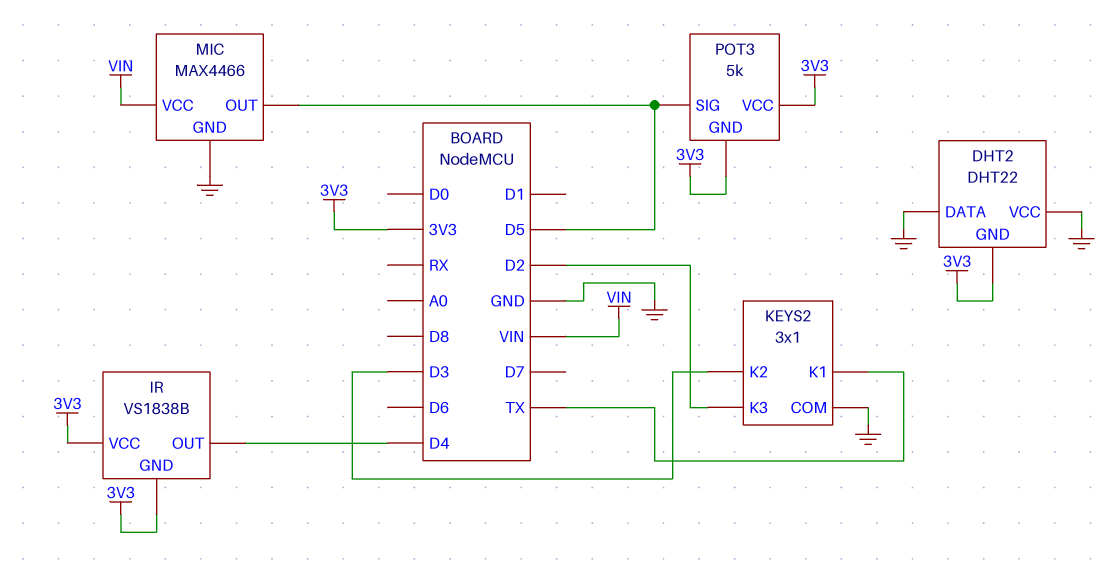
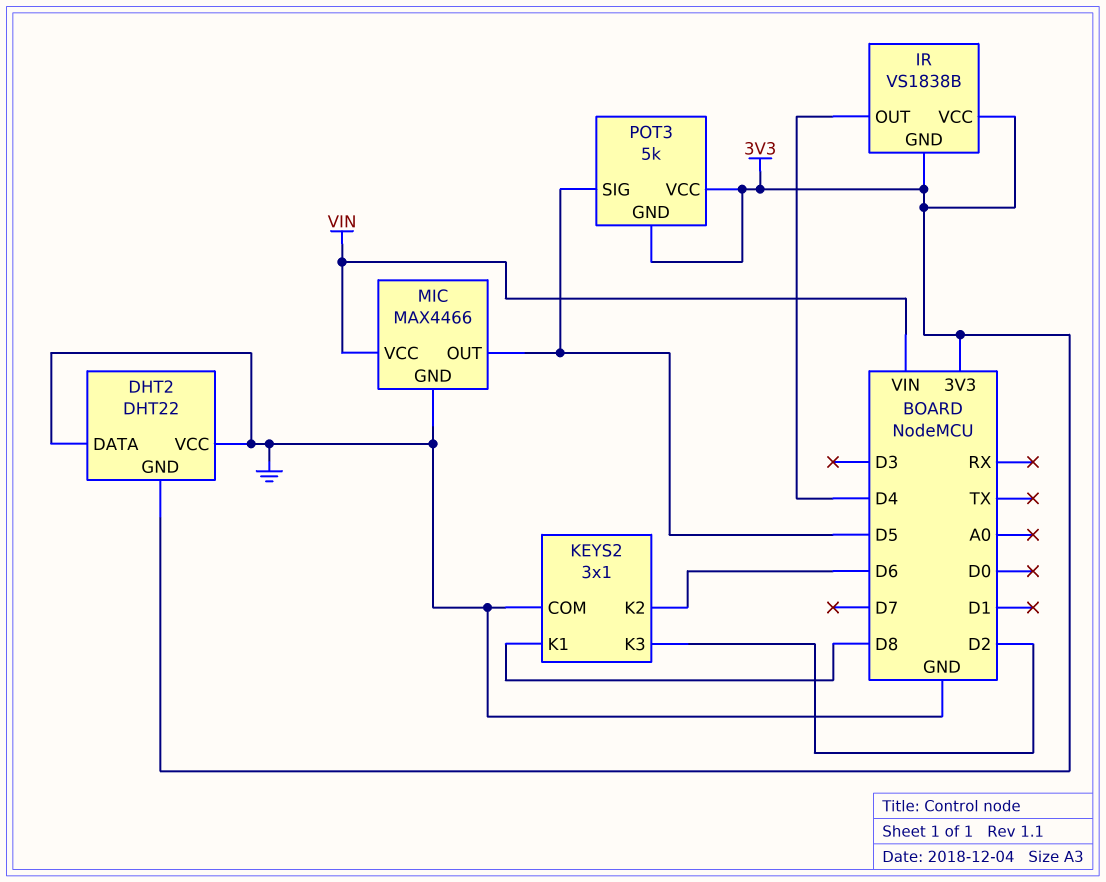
KEYS2 pin K1: TX -> D8
KEYS2 pin K2: D3 -> D6

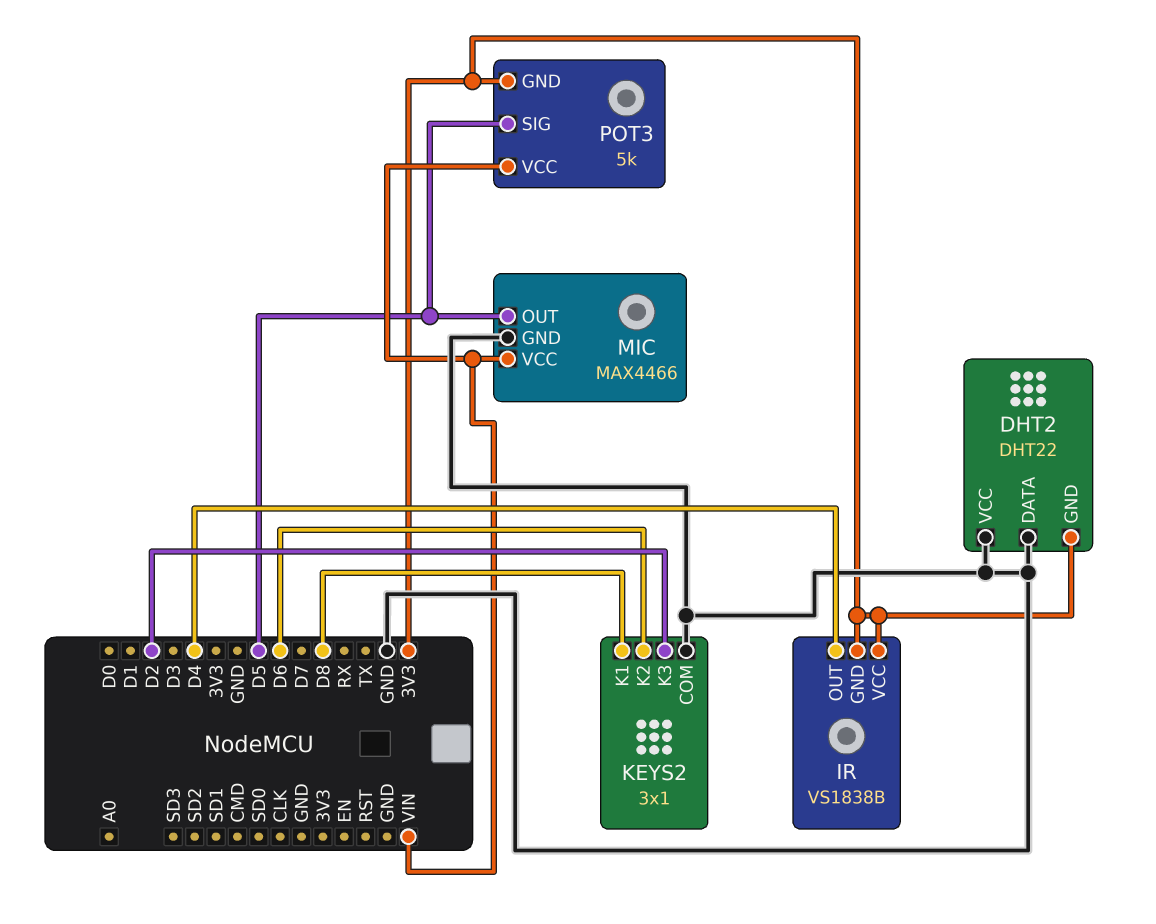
POT3 pin VCC: 3V3 -> VIN

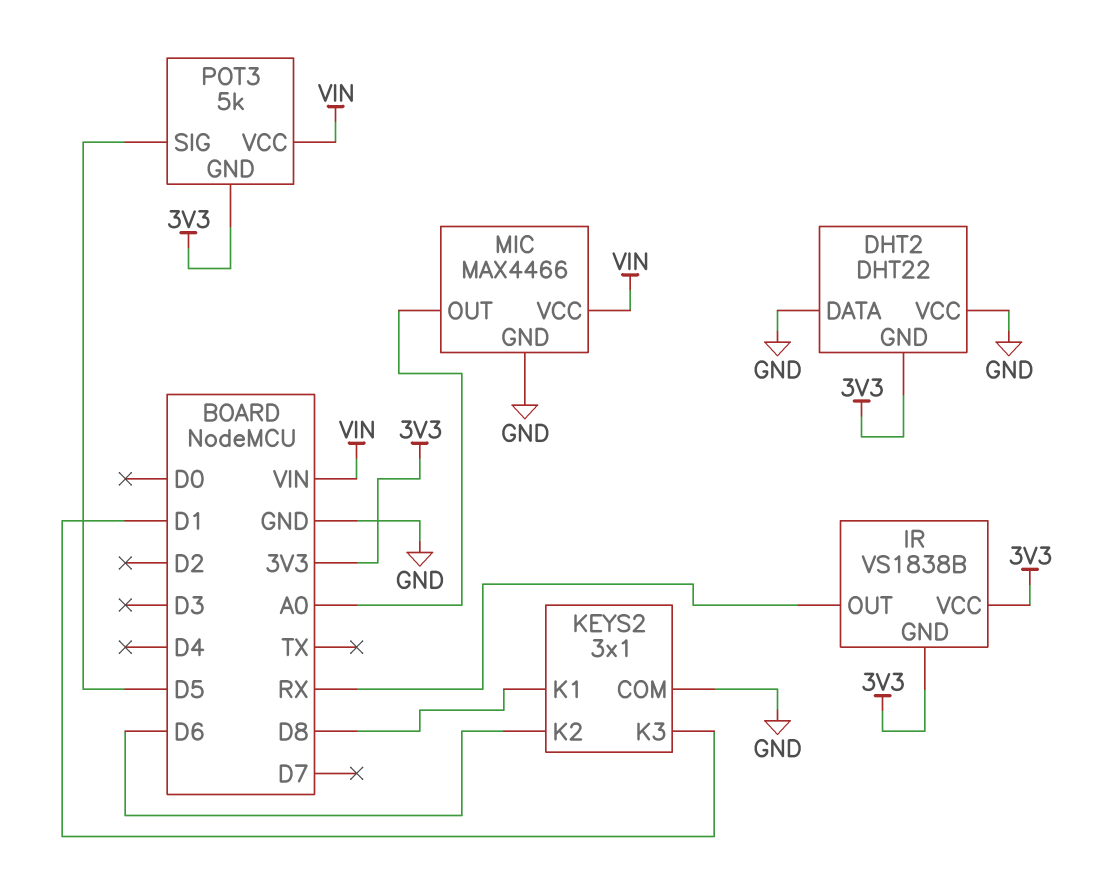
IR pin OUT: D4 -> RX
KEYS2 pin K3: D2 -> D1
MIC pin OUT: D5 -> A0

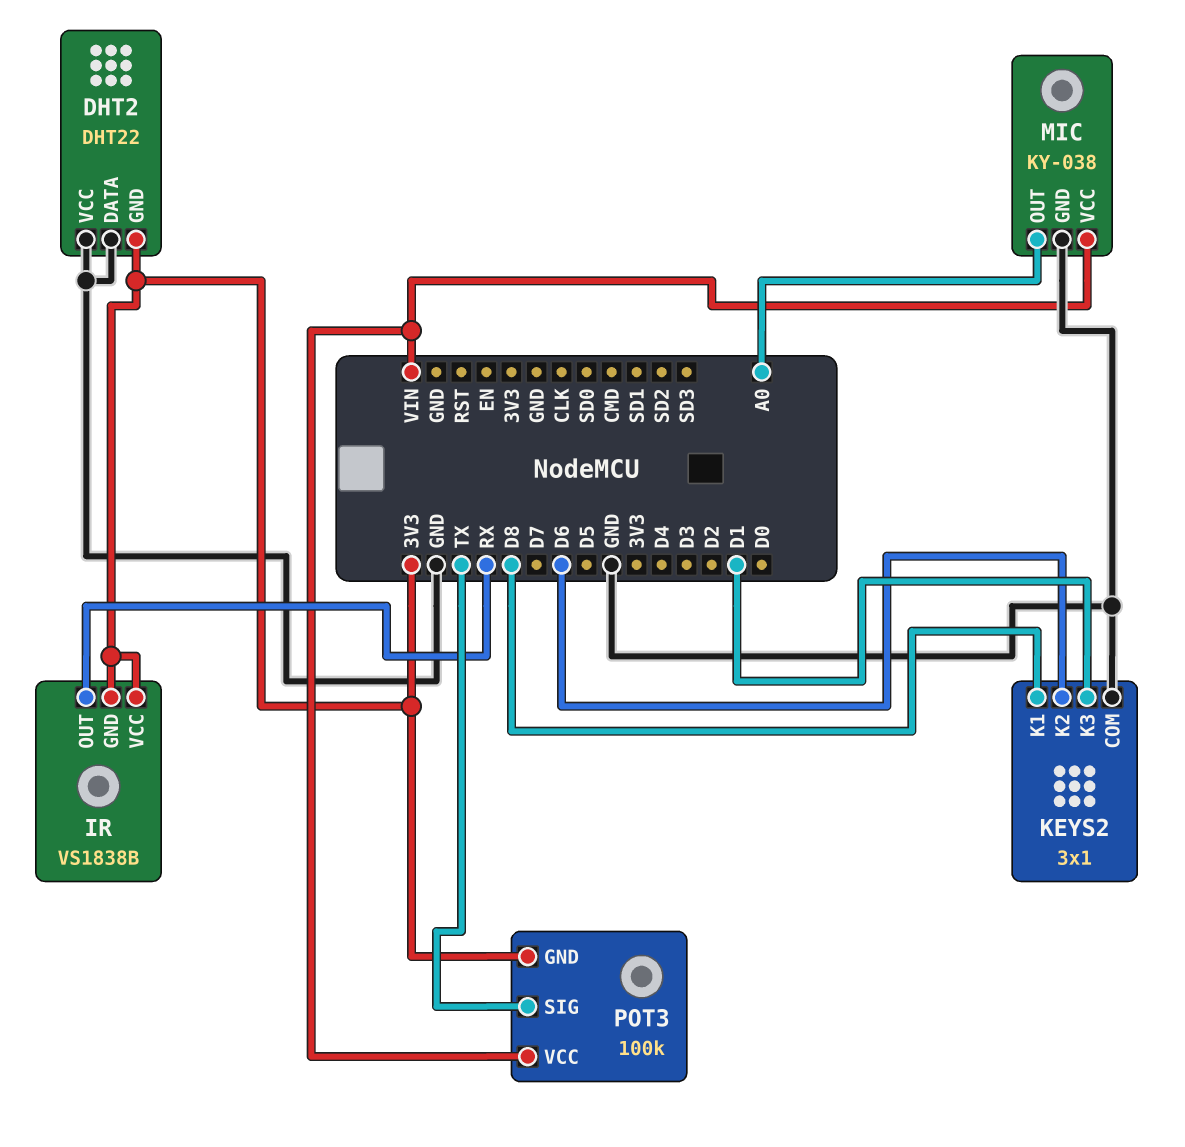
MIC: MAX4466 -> KY-038
POT3: 5k -> 100k
POT3 pin SIG: D5 -> TX

